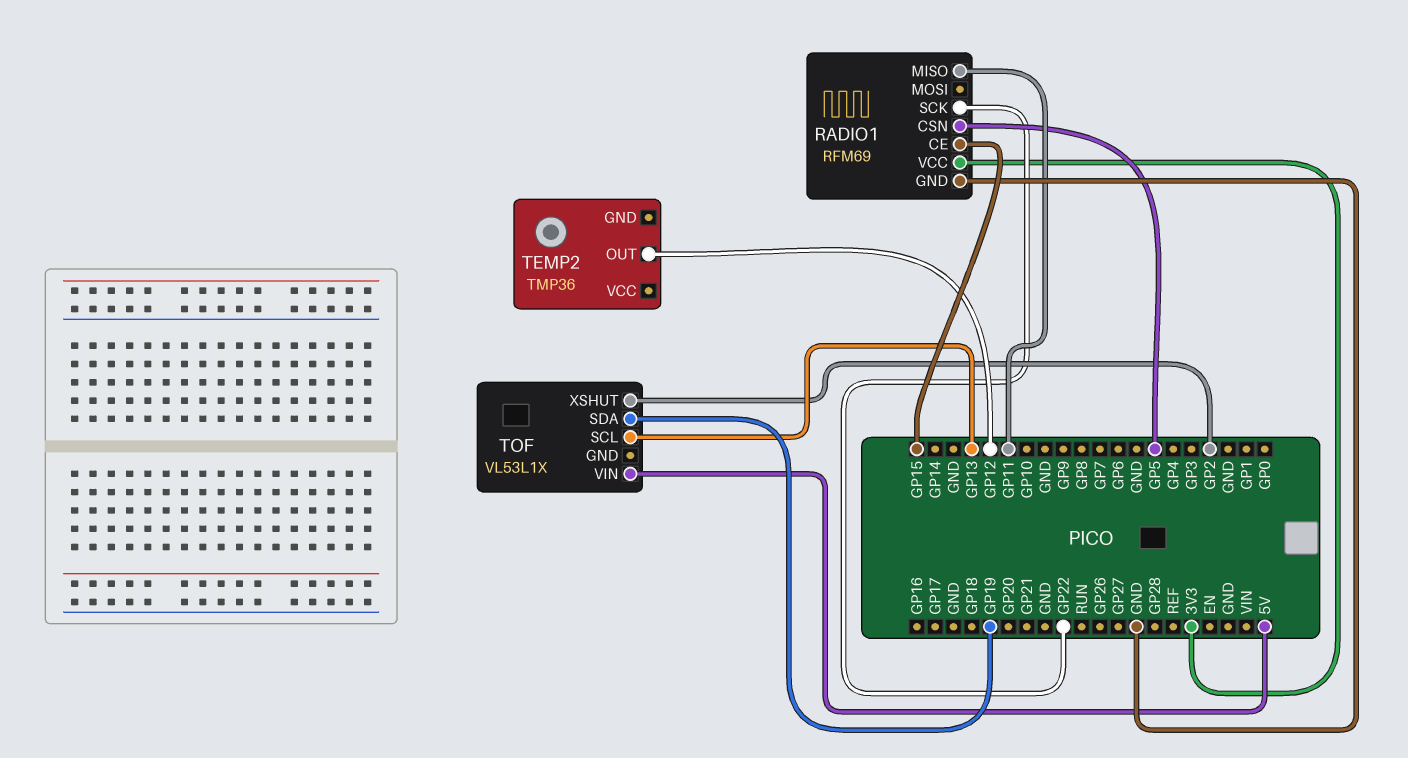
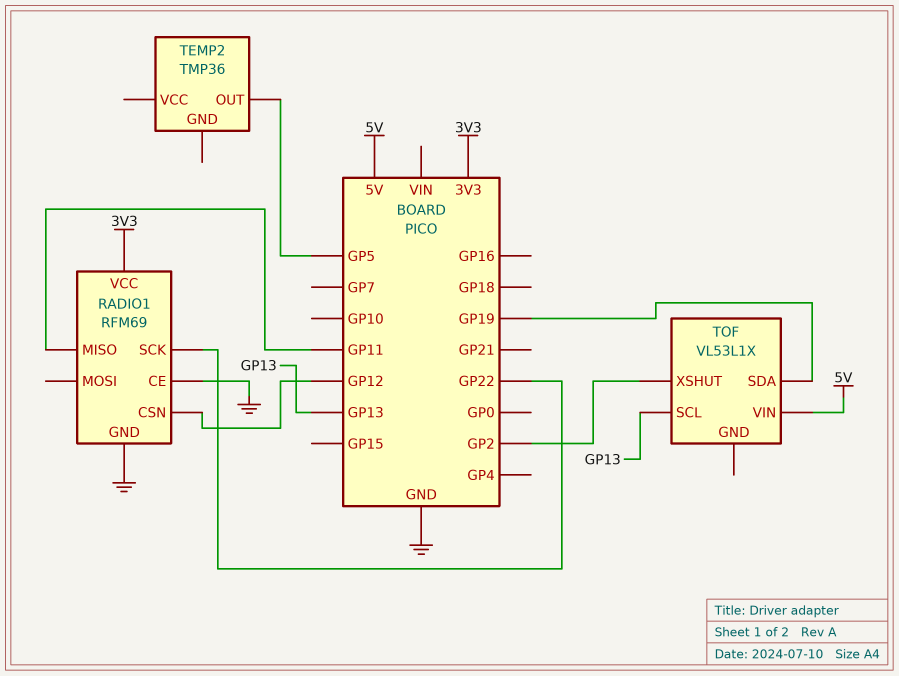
RADIO1 pin CE: GP15 -> GND
RADIO1 pin CSN: GP5 -> GP12
TEMP2 pin OUT: GP12 -> GP5

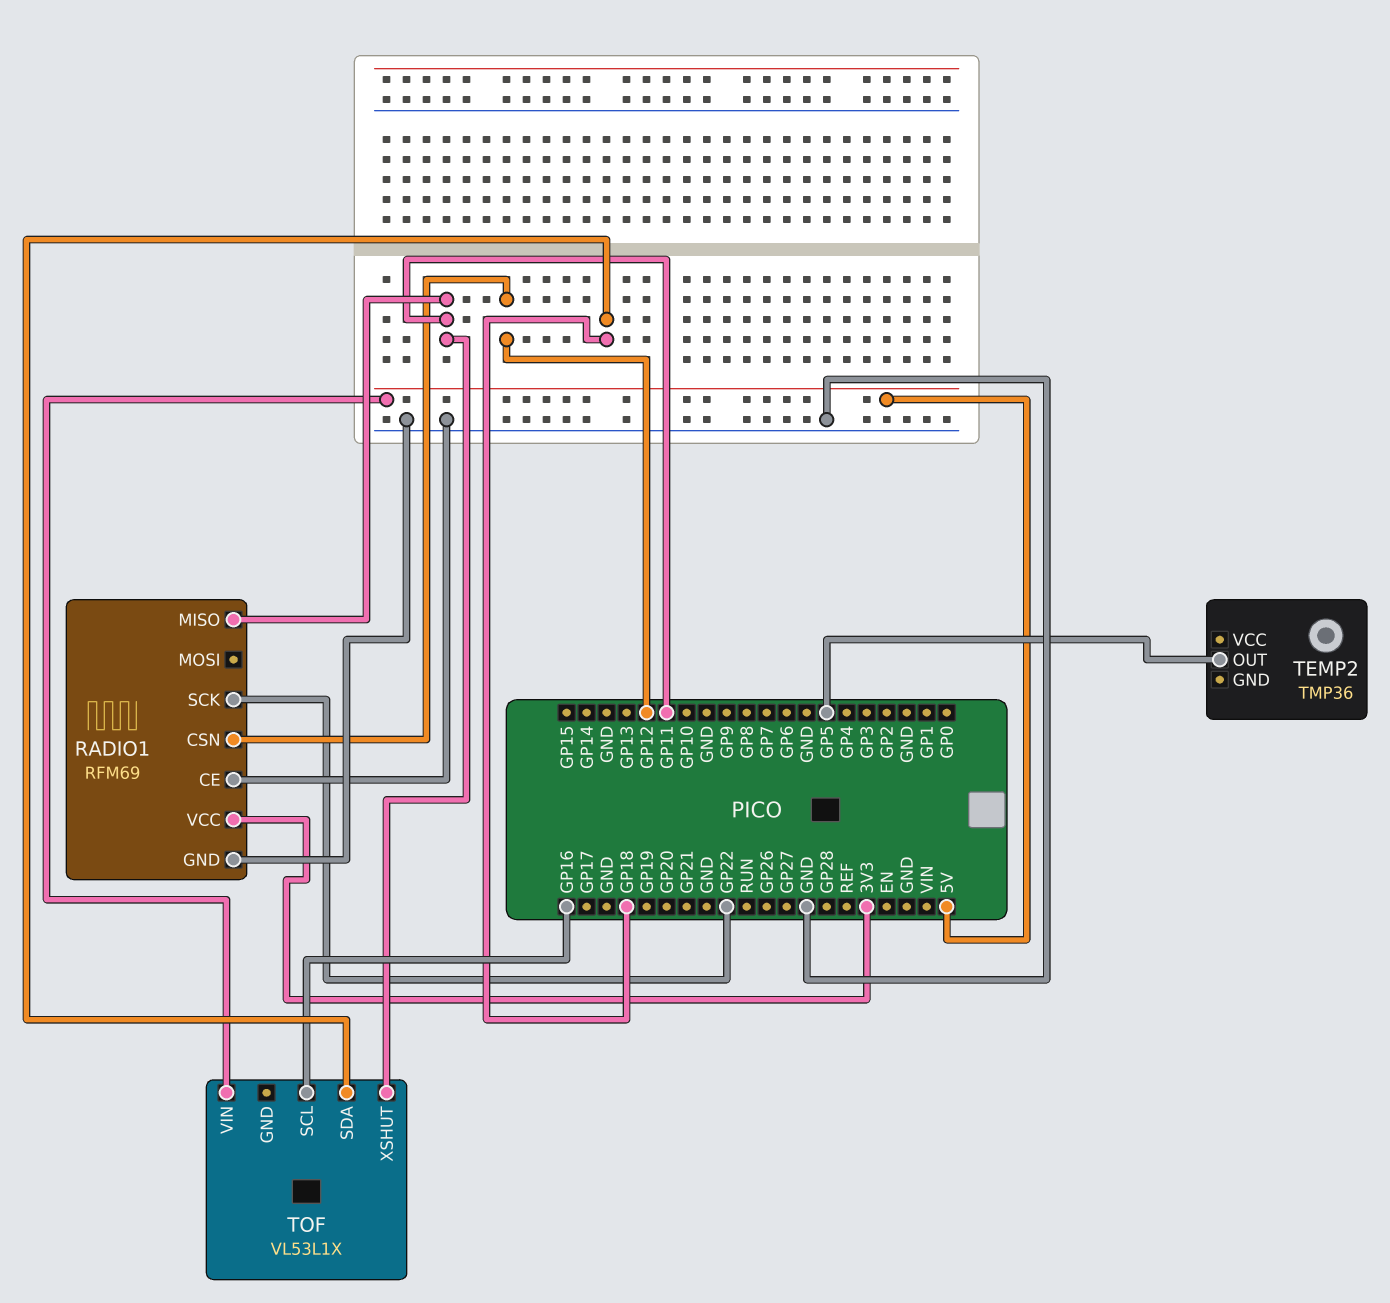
TOF pin SCL: GP13 -> GP16
TOF pin SDA: GP19 -> GP18
TOF pin XSHUT: GP2 -> GP11

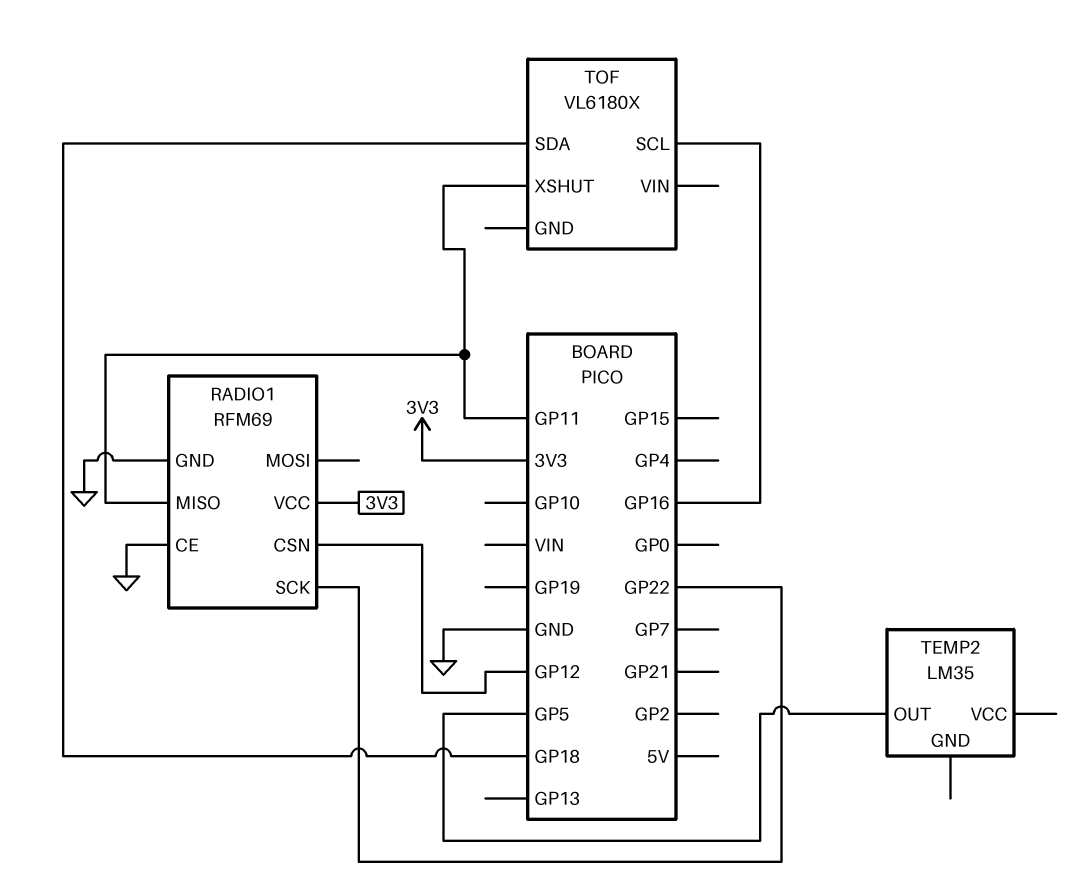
TEMP2: TMP36 -> LM35
TOF: VL53L1X -> VL6180X
TOF pin VIN: 5V -> none

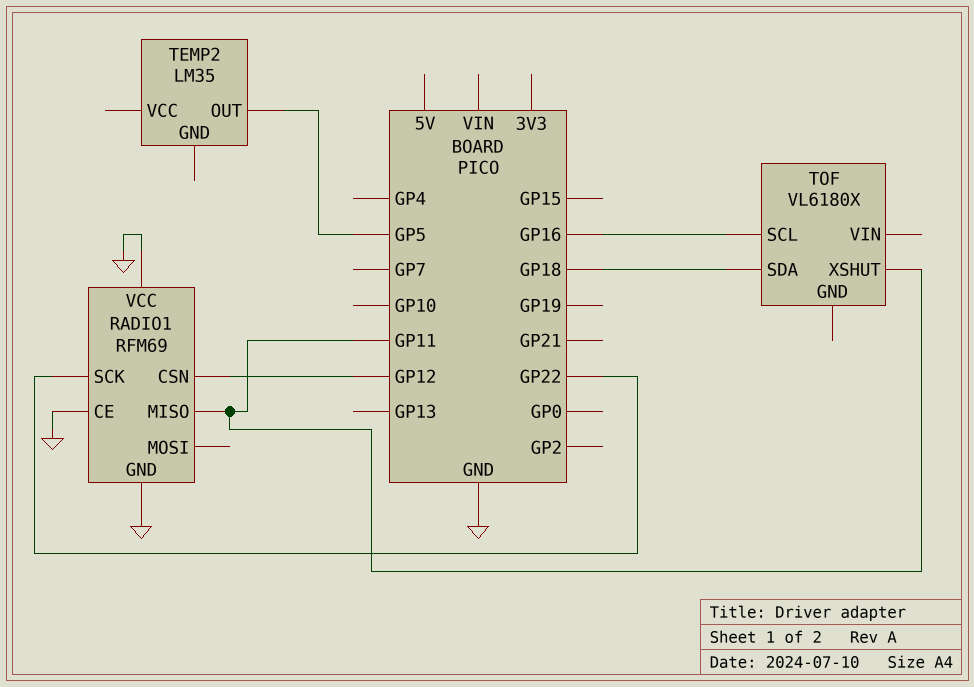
RADIO1 pin VCC: 3V3 -> GND

